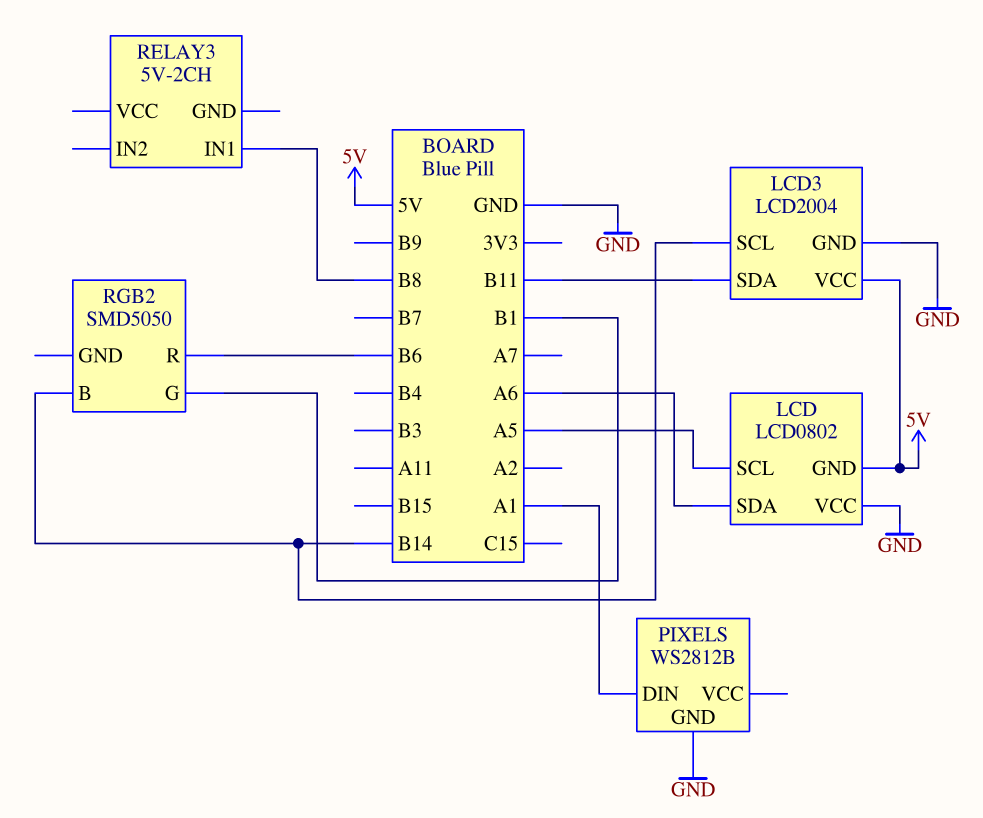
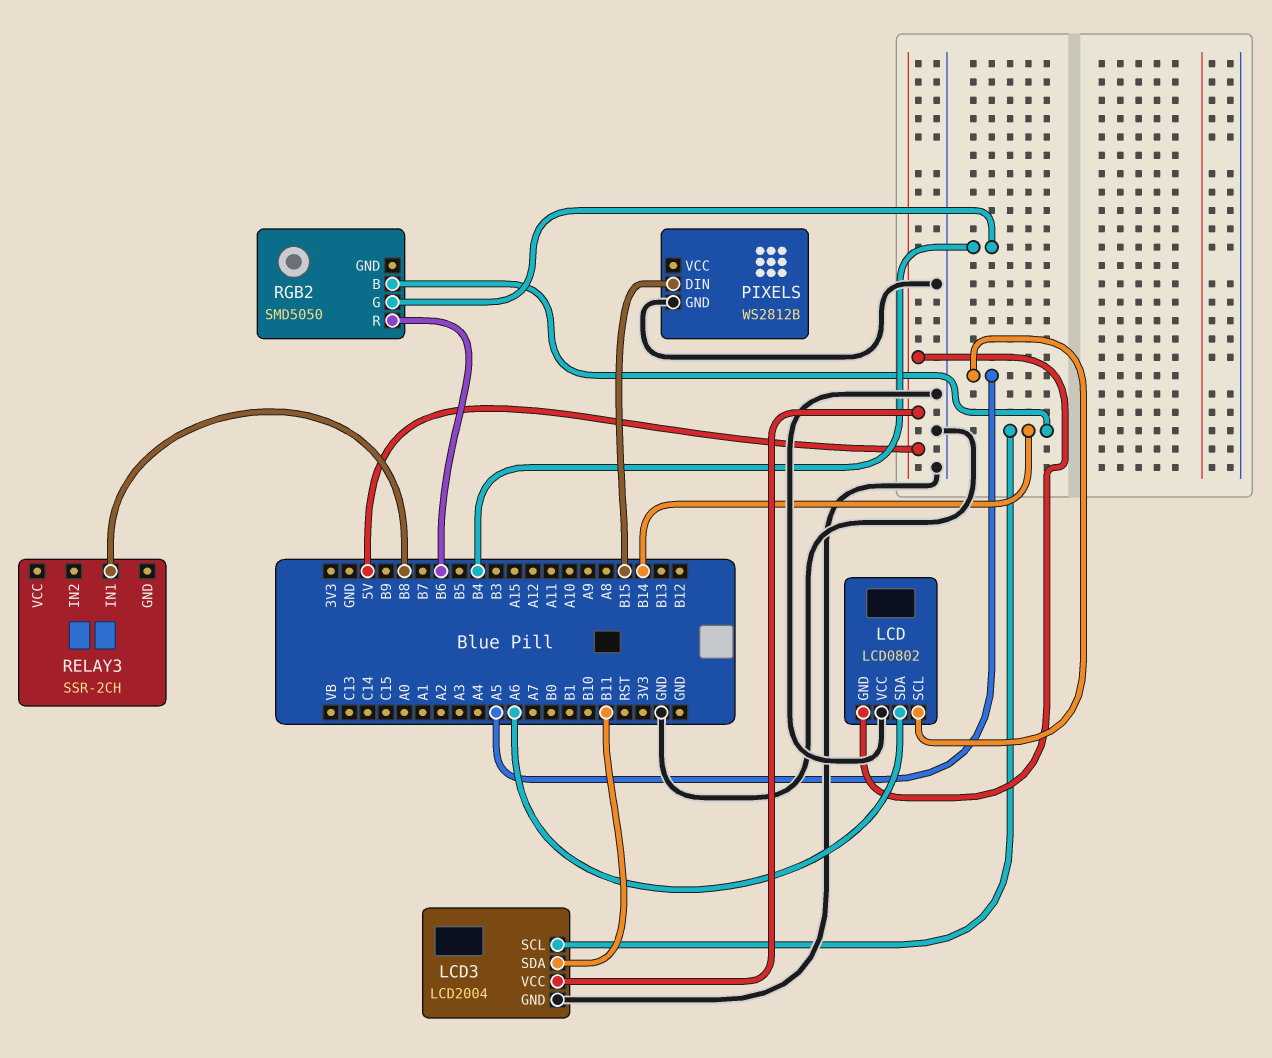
PIXELS pin DIN: A1 -> B15
RELAY3: 5V-2CH -> SSR-2CH
RGB2 pin G: B1 -> B4

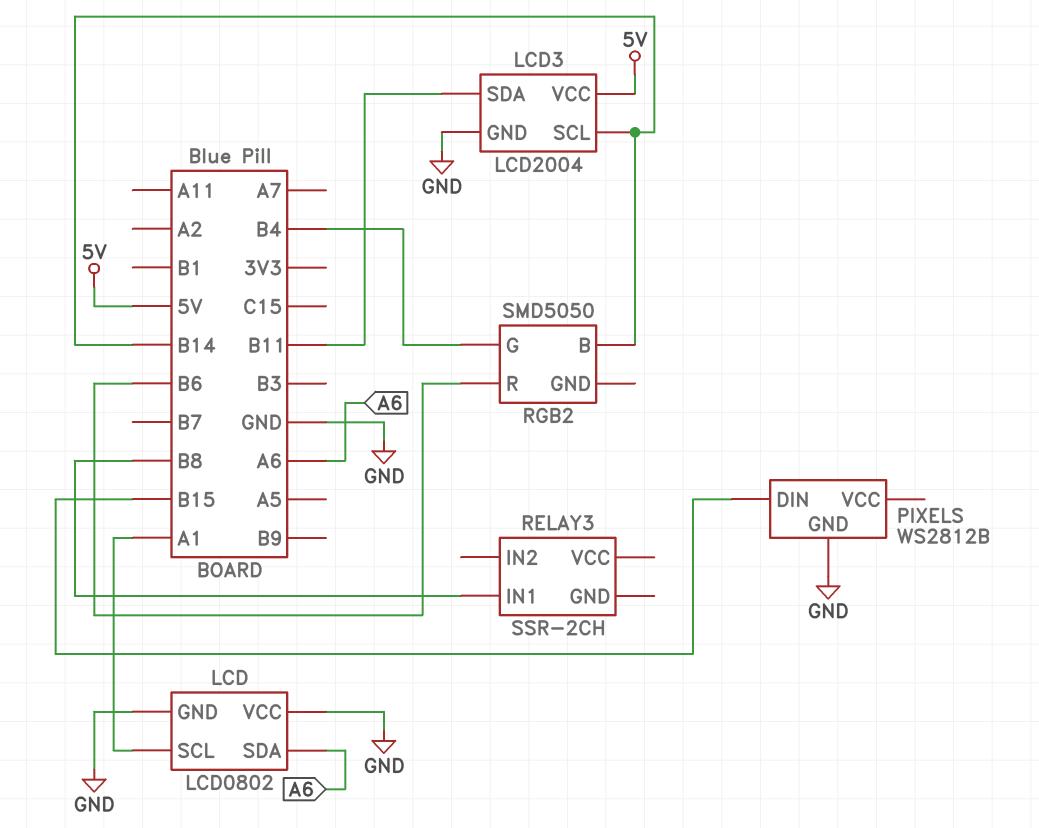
LCD pin GND: 5V -> GND
LCD pin SCL: A5 -> A1

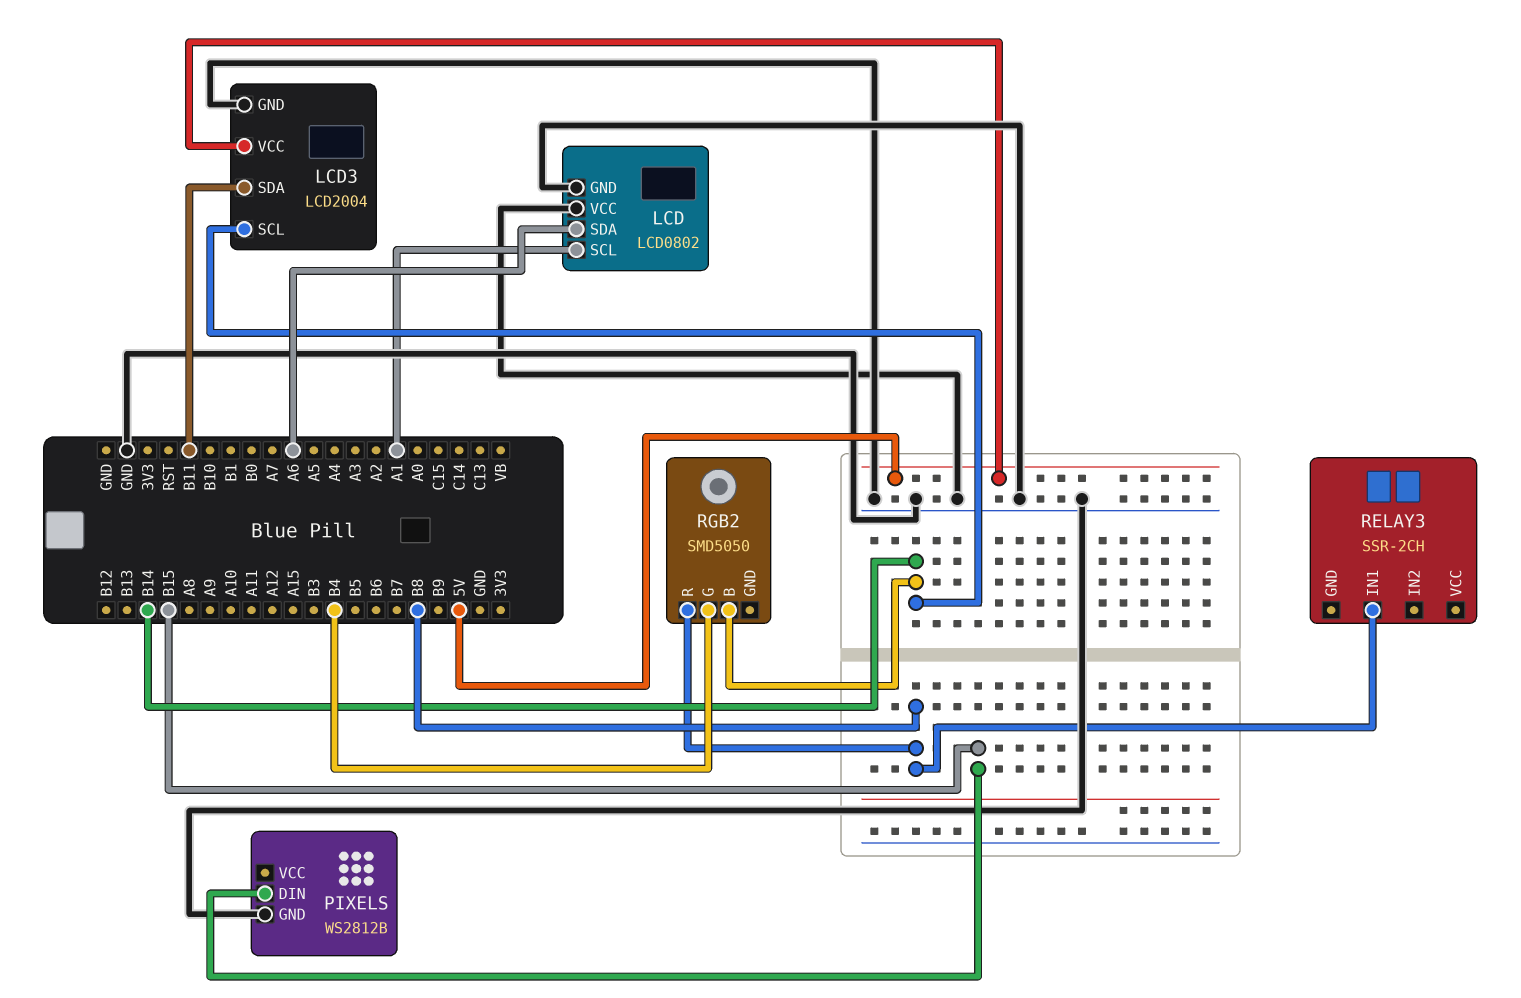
RGB2 pin R: B6 -> B8

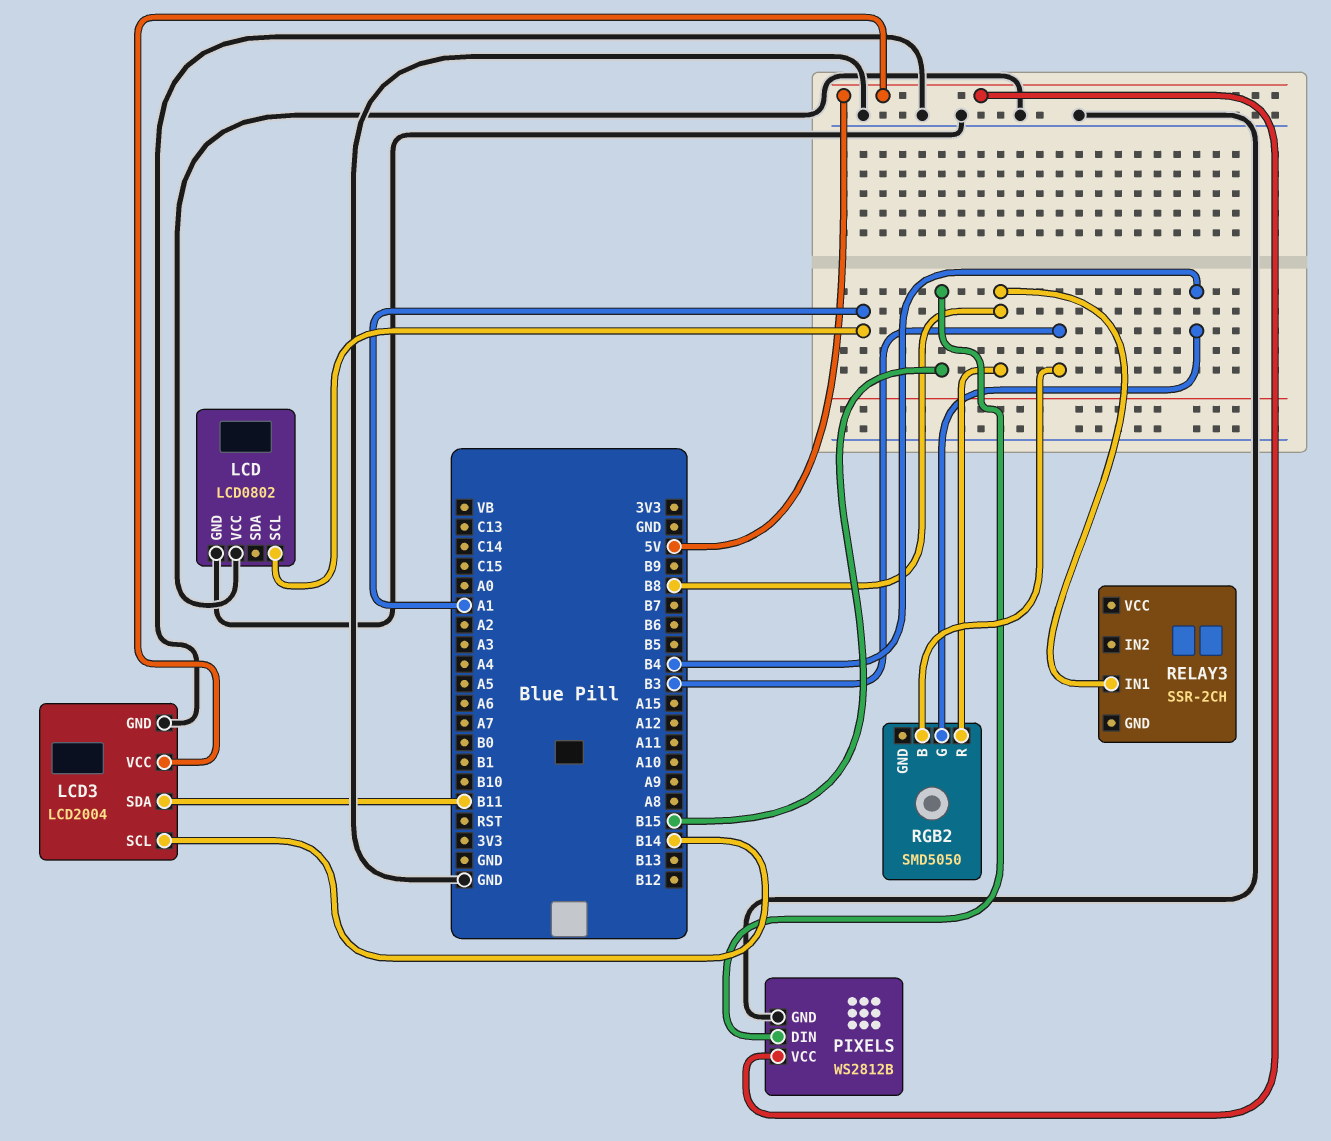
LCD pin SDA: A6 -> none
PIXELS pin VCC: none -> 5V
RGB2 pin B: B14 -> B3

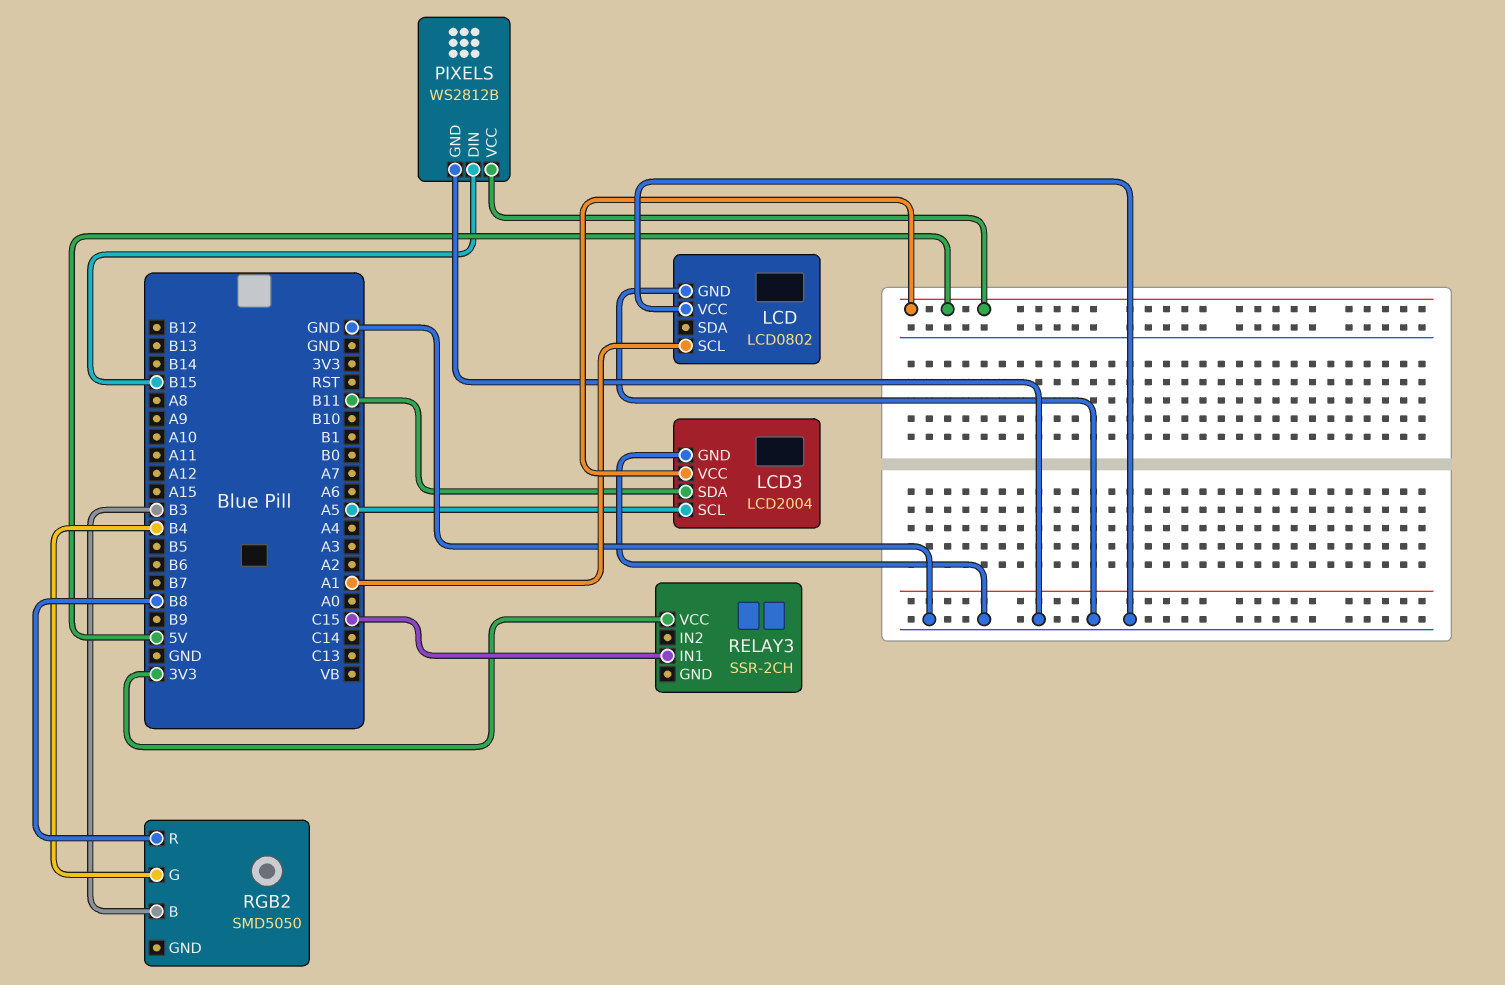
LCD3 pin SCL: B14 -> A5
RELAY3 pin IN1: B8 -> C15
RELAY3 pin VCC: none -> 3V3

